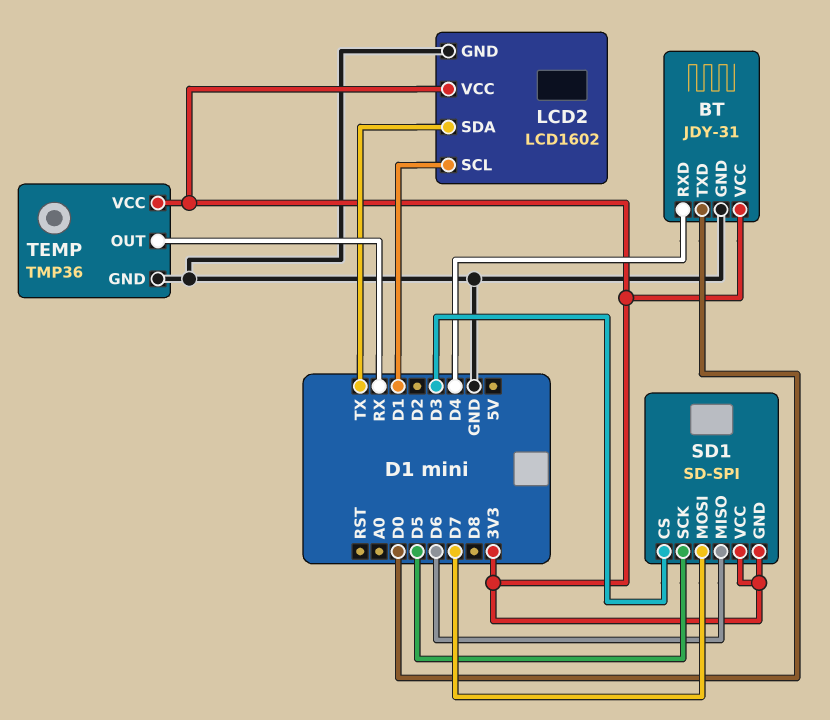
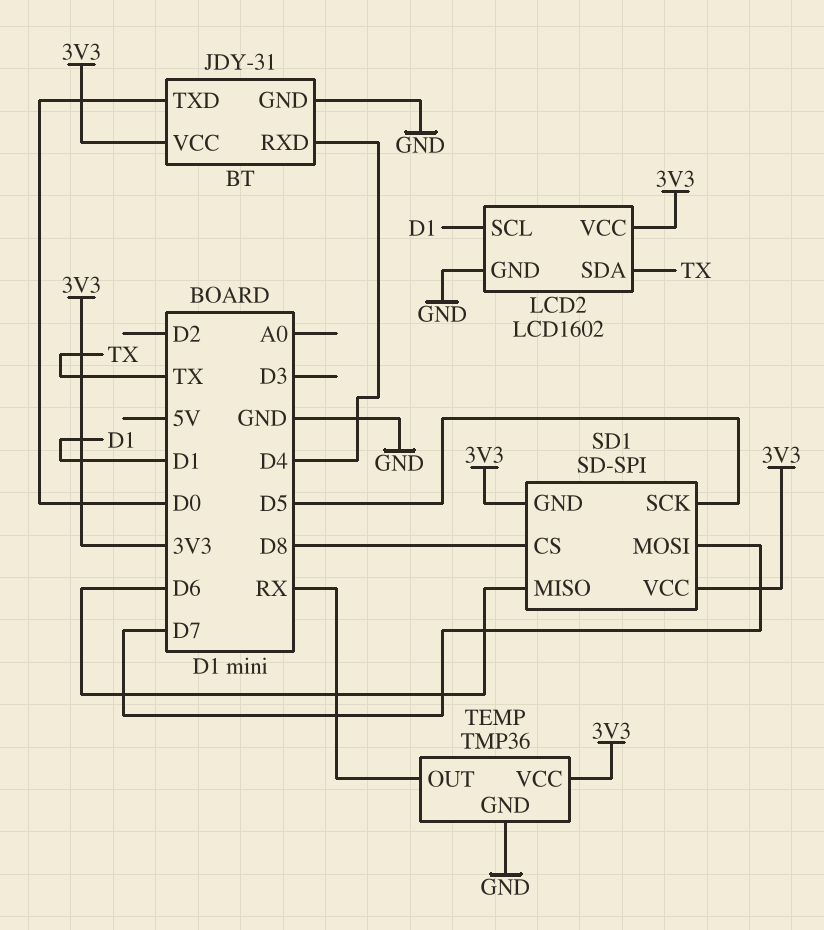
SD1 pin CS: D3 -> D8

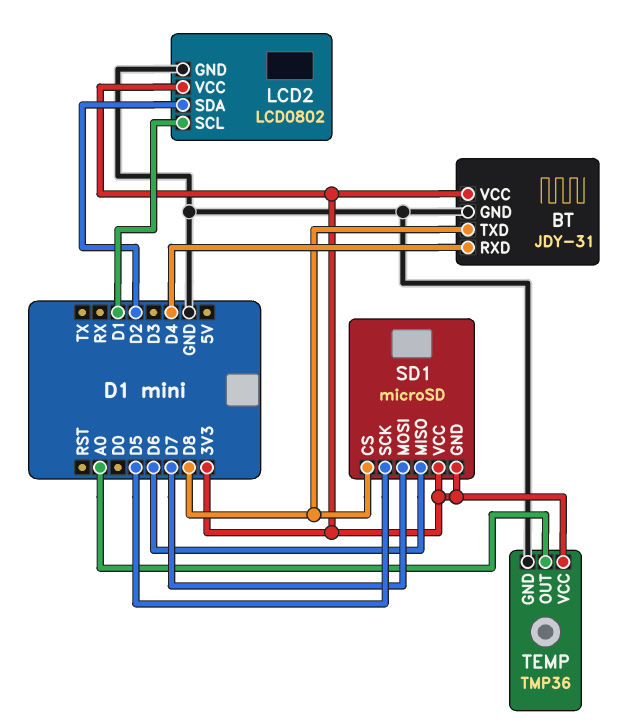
BT pin TXD: D0 -> D8
LCD2: LCD1602 -> LCD0802
LCD2 pin SDA: TX -> D2
SD1: SD-SPI -> microSD
TEMP pin OUT: RX -> A0

